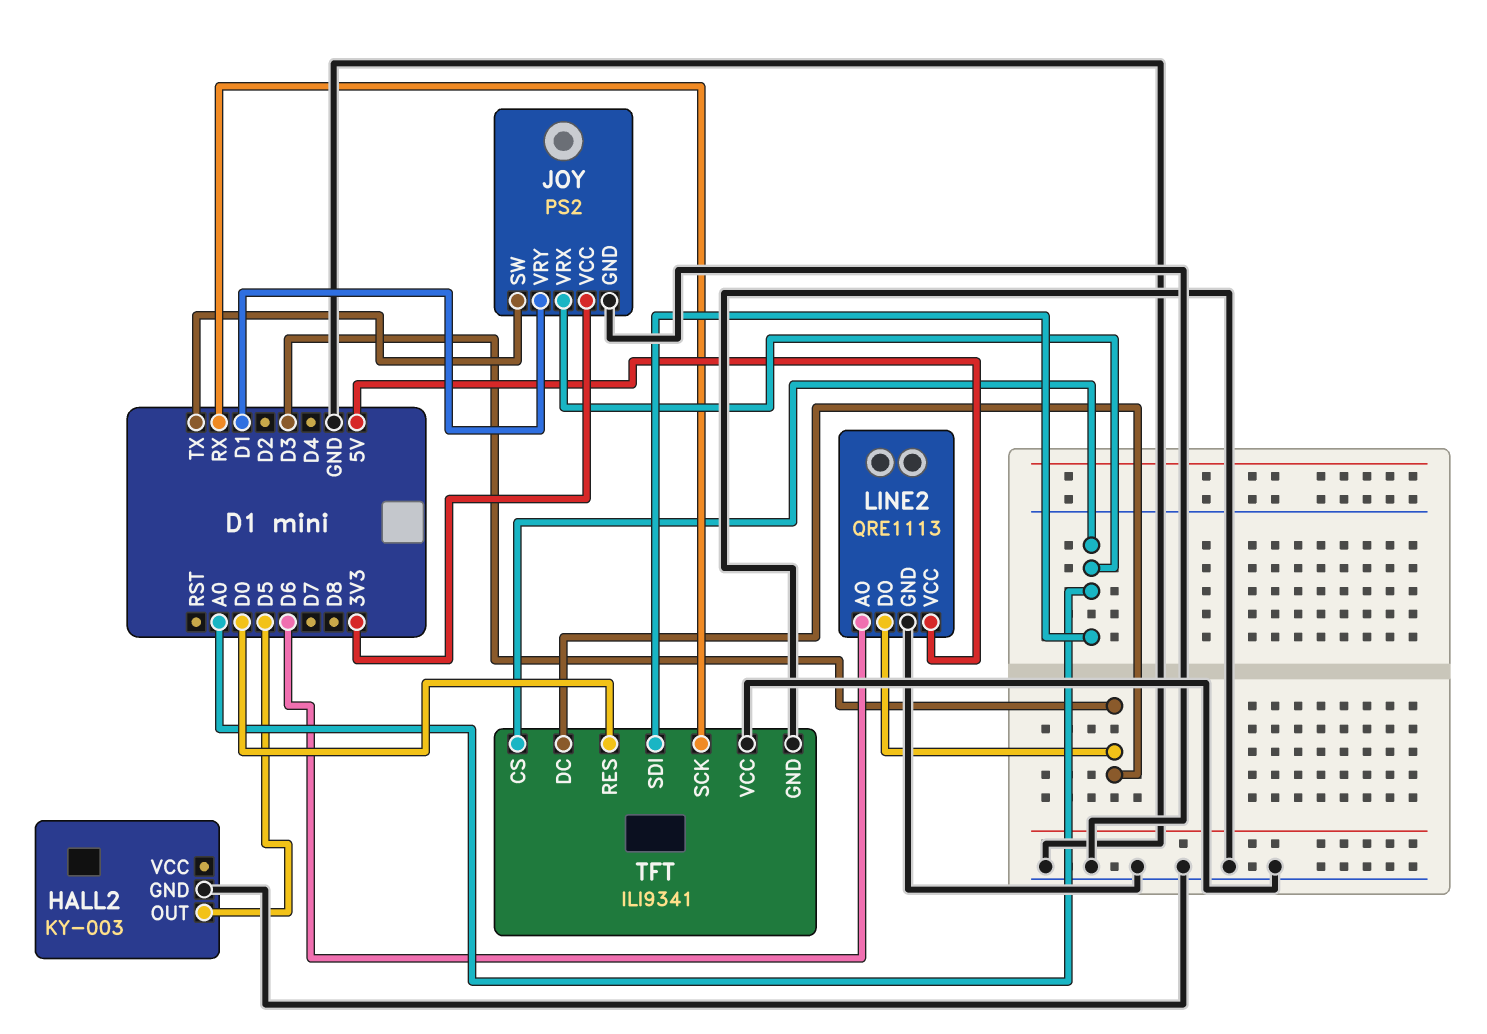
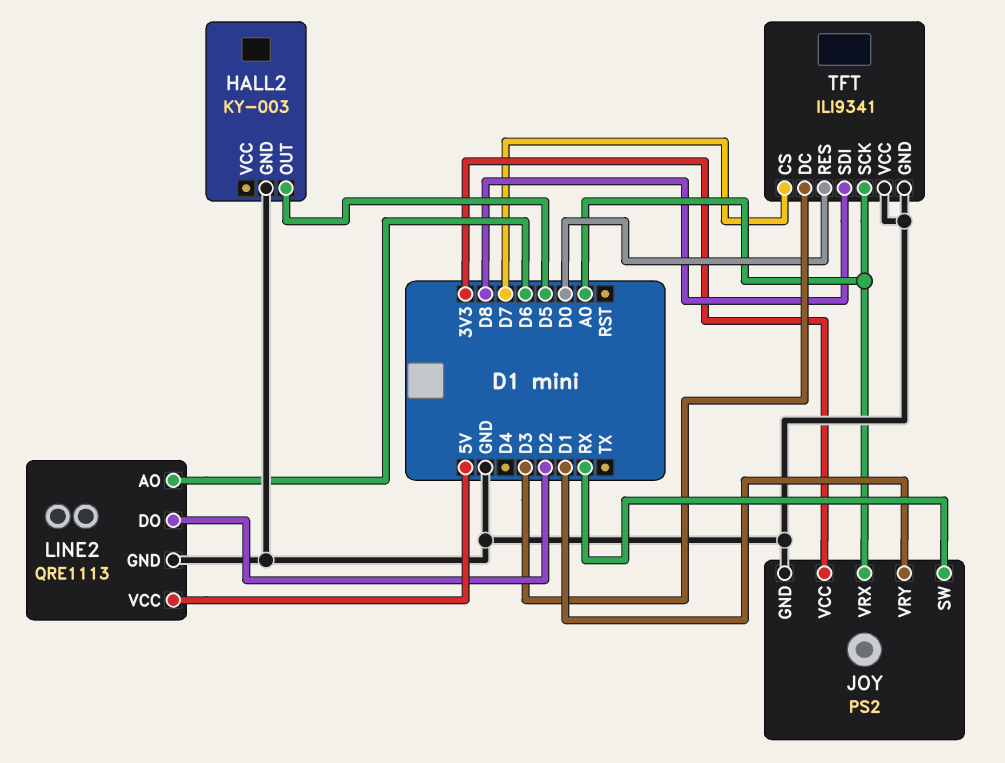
JOY pin SW: TX -> RX
LINE2 pin DO: D3 -> D2
TFT pin CS: A0 -> D7
TFT pin SCK: RX -> A0
TFT pin SDI: A0 -> D8

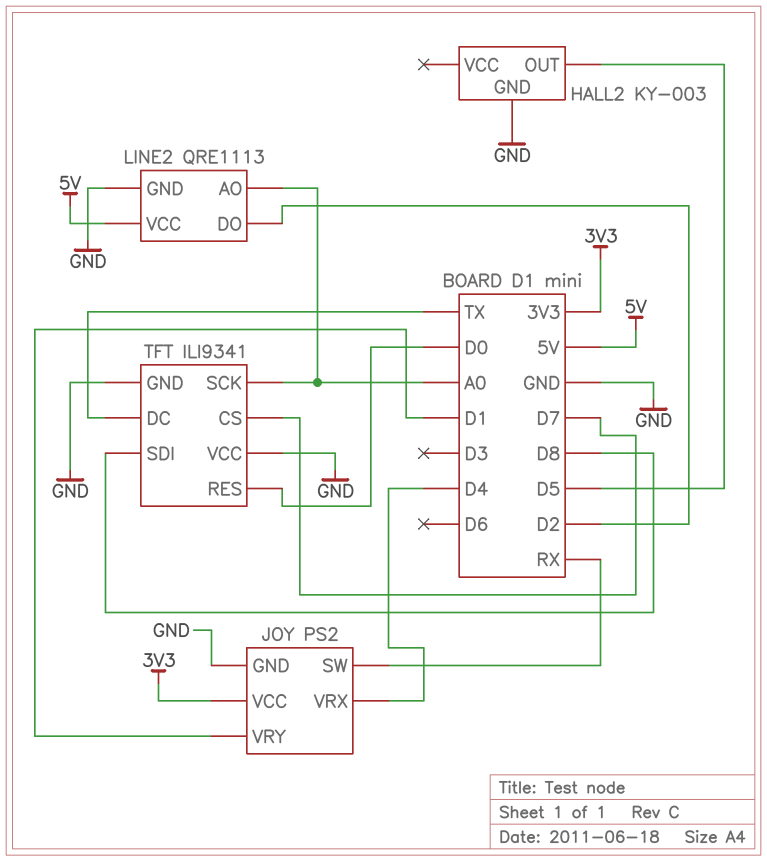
JOY pin VRX: A0 -> D4
LINE2 pin AO: D6 -> A0
TFT pin DC: D3 -> TX

